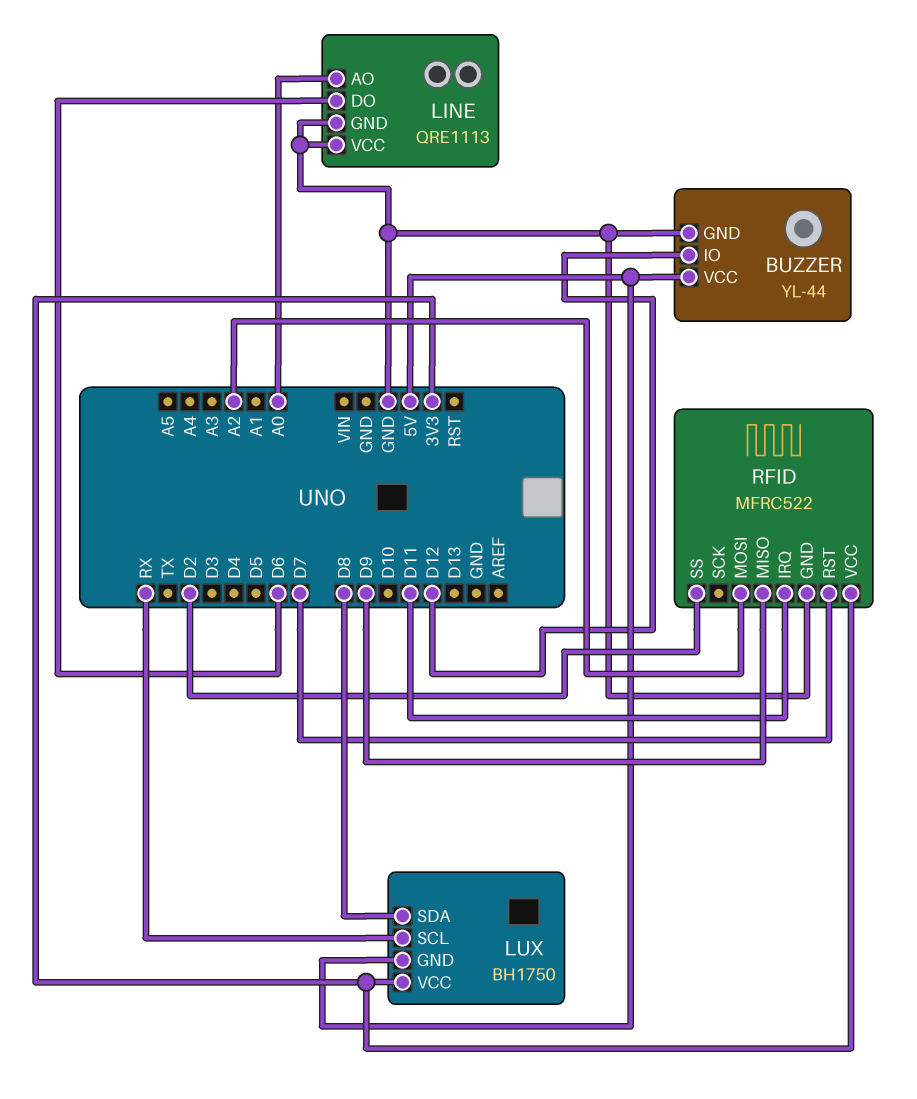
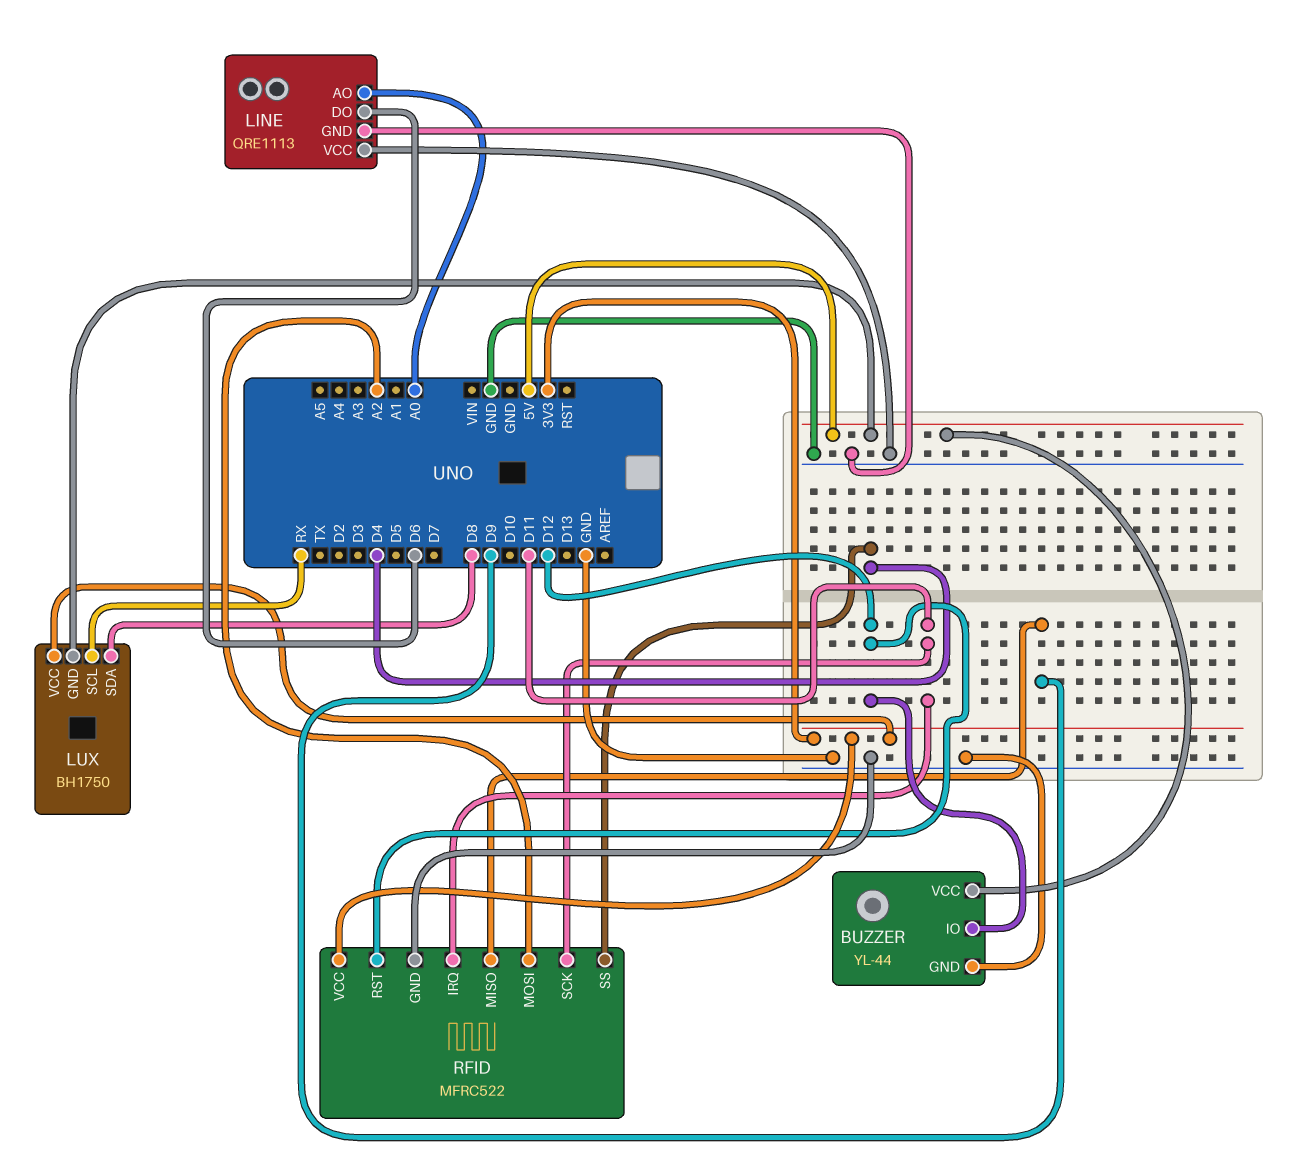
RFID pin RST: D7 -> D12
RFID pin SCK: none -> D11
RFID pin SS: D2 -> D4

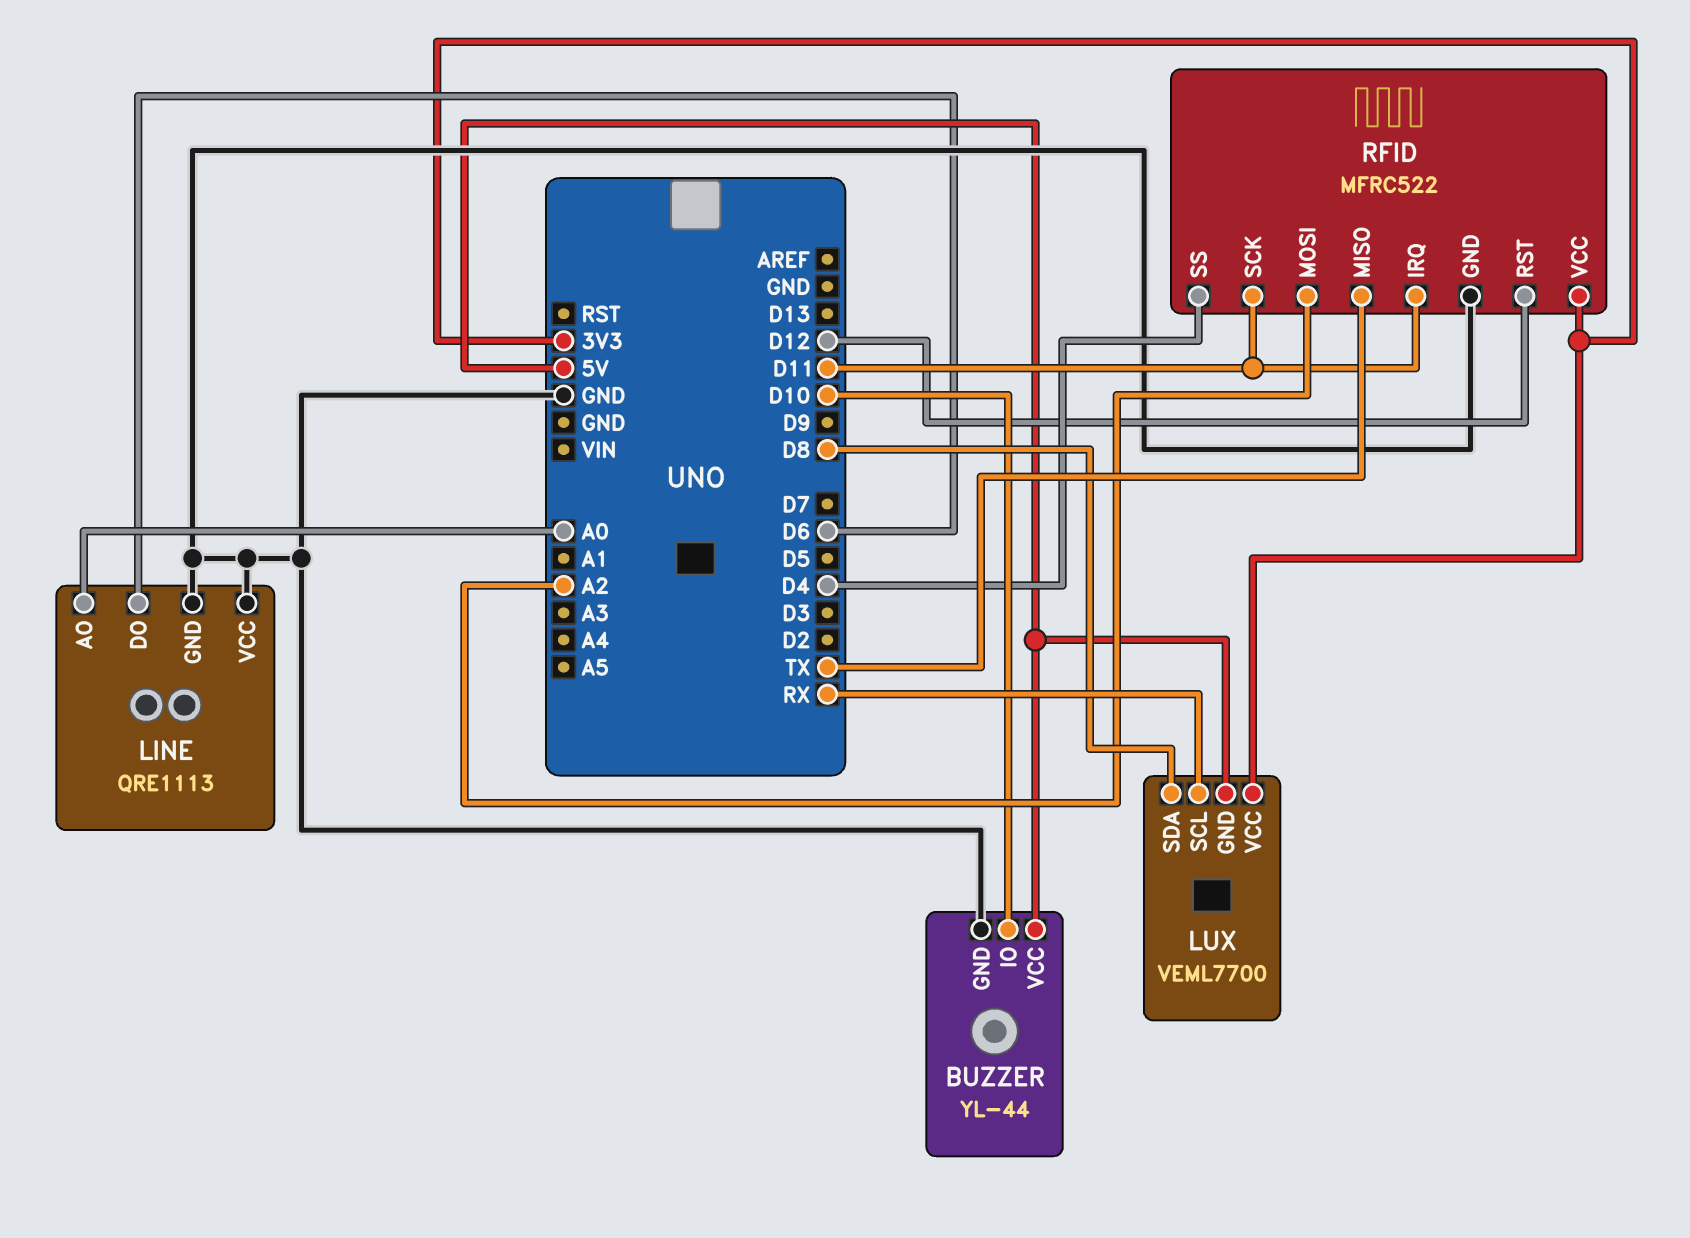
BUZZER pin IO: D12 -> D10
LUX: BH1750 -> VEML7700
RFID pin MISO: D9 -> TX

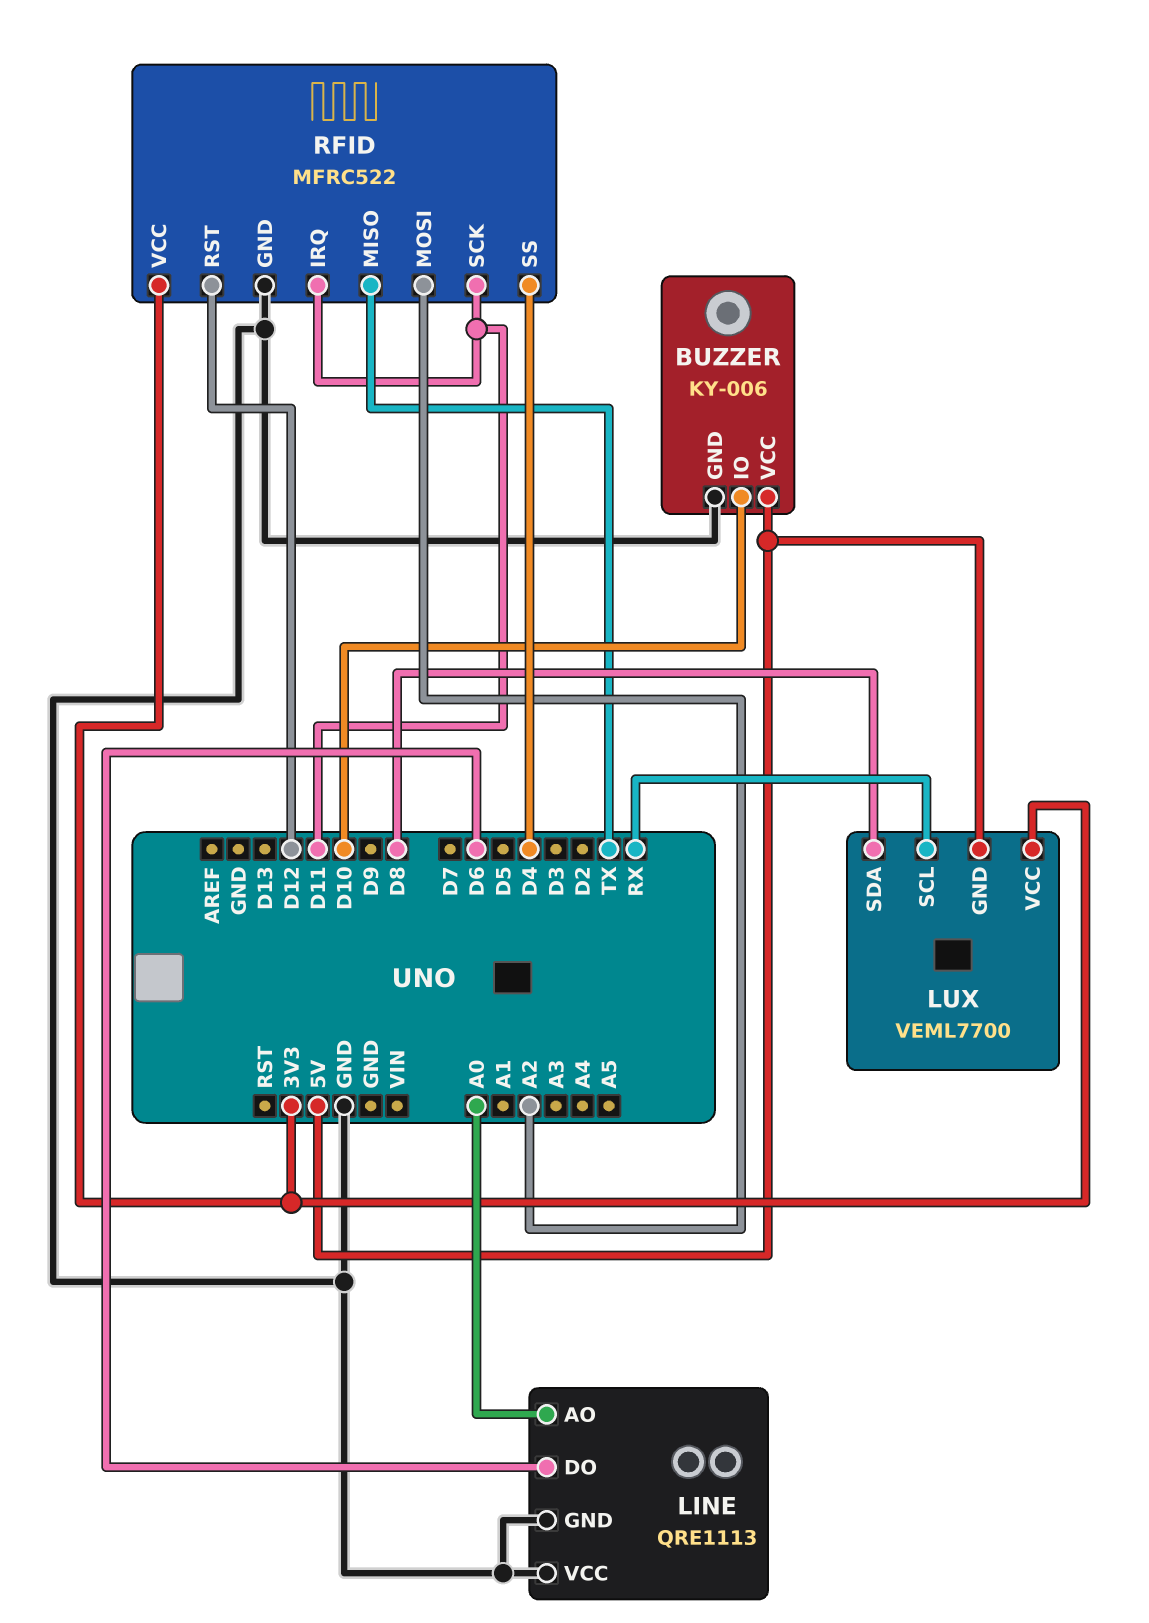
BUZZER: YL-44 -> KY-006

